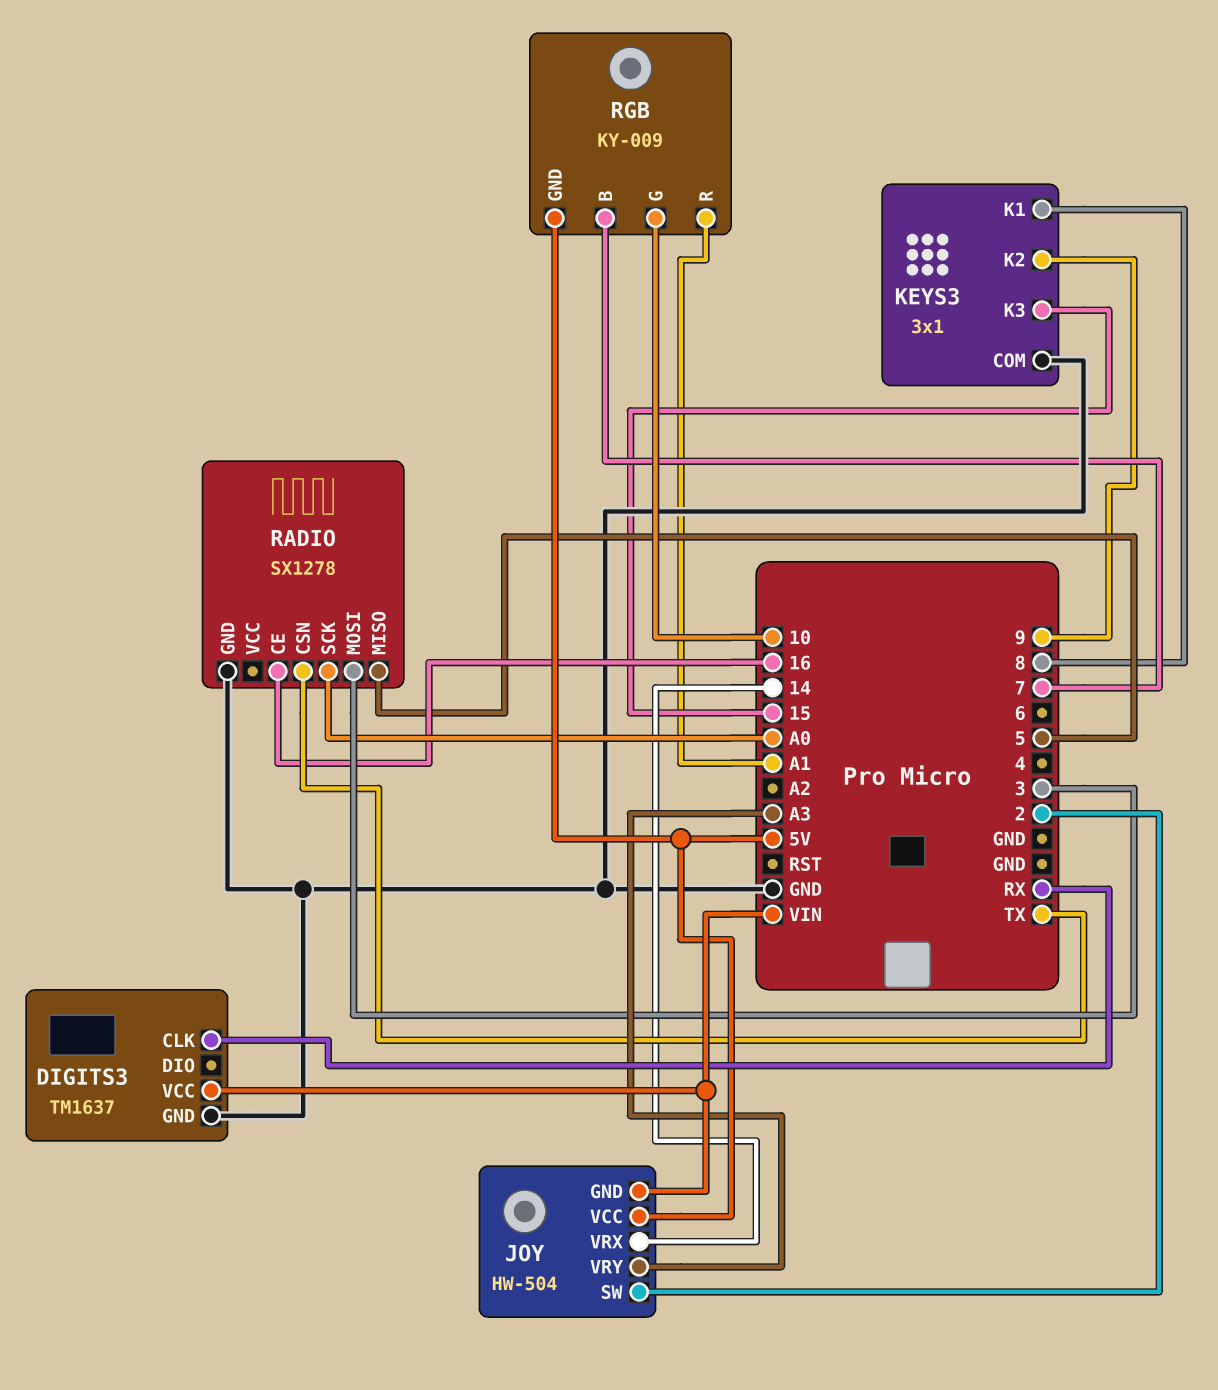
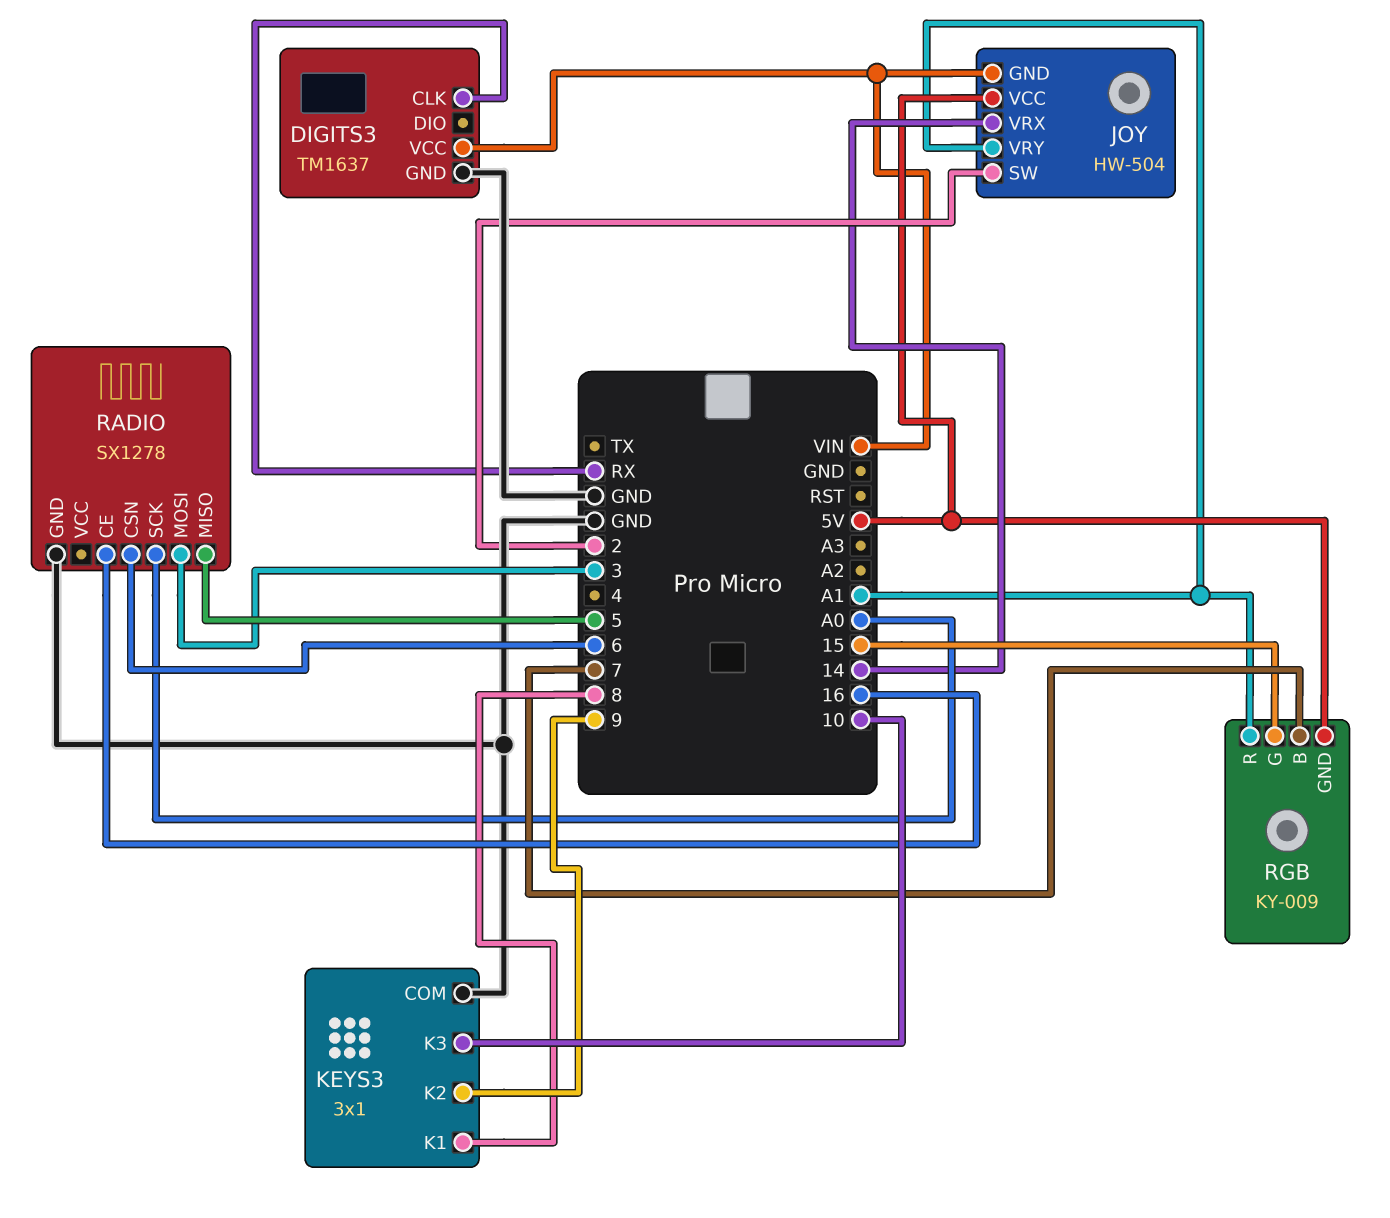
JOY pin VRY: A3 -> A1
KEYS3 pin K3: 15 -> 10
RADIO pin CSN: TX -> 6
RGB pin G: 10 -> 15

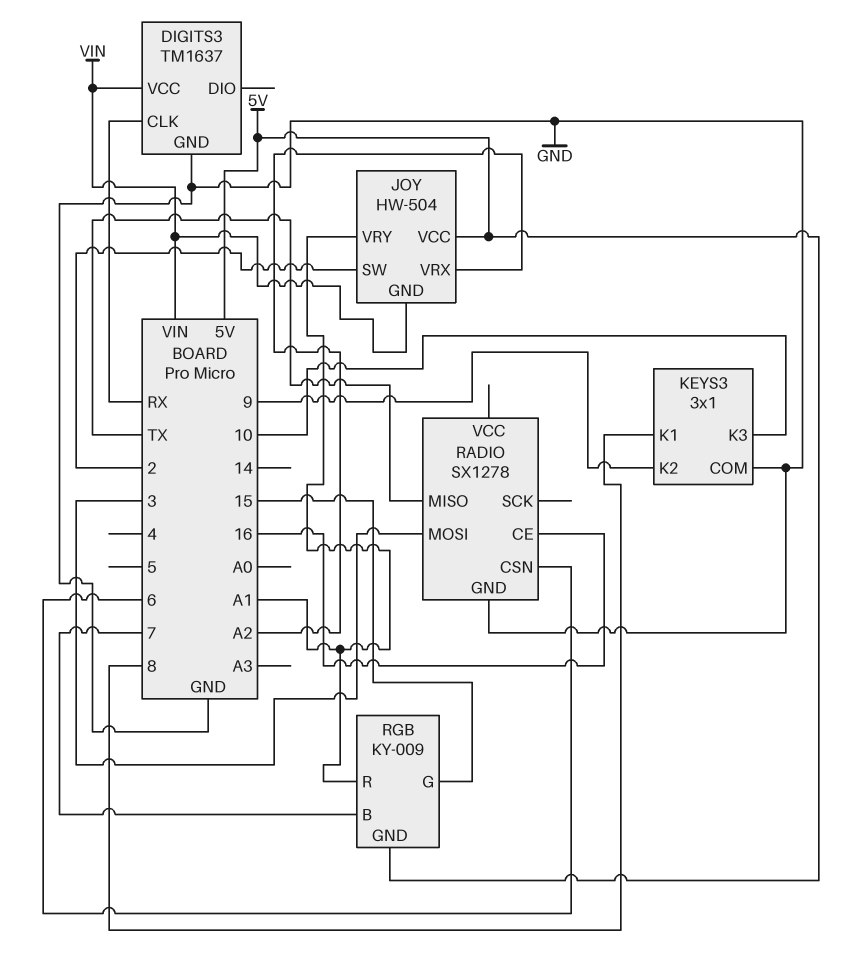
JOY pin VRX: 14 -> A2
RADIO pin MISO: 5 -> TX
RADIO pin SCK: A0 -> none

